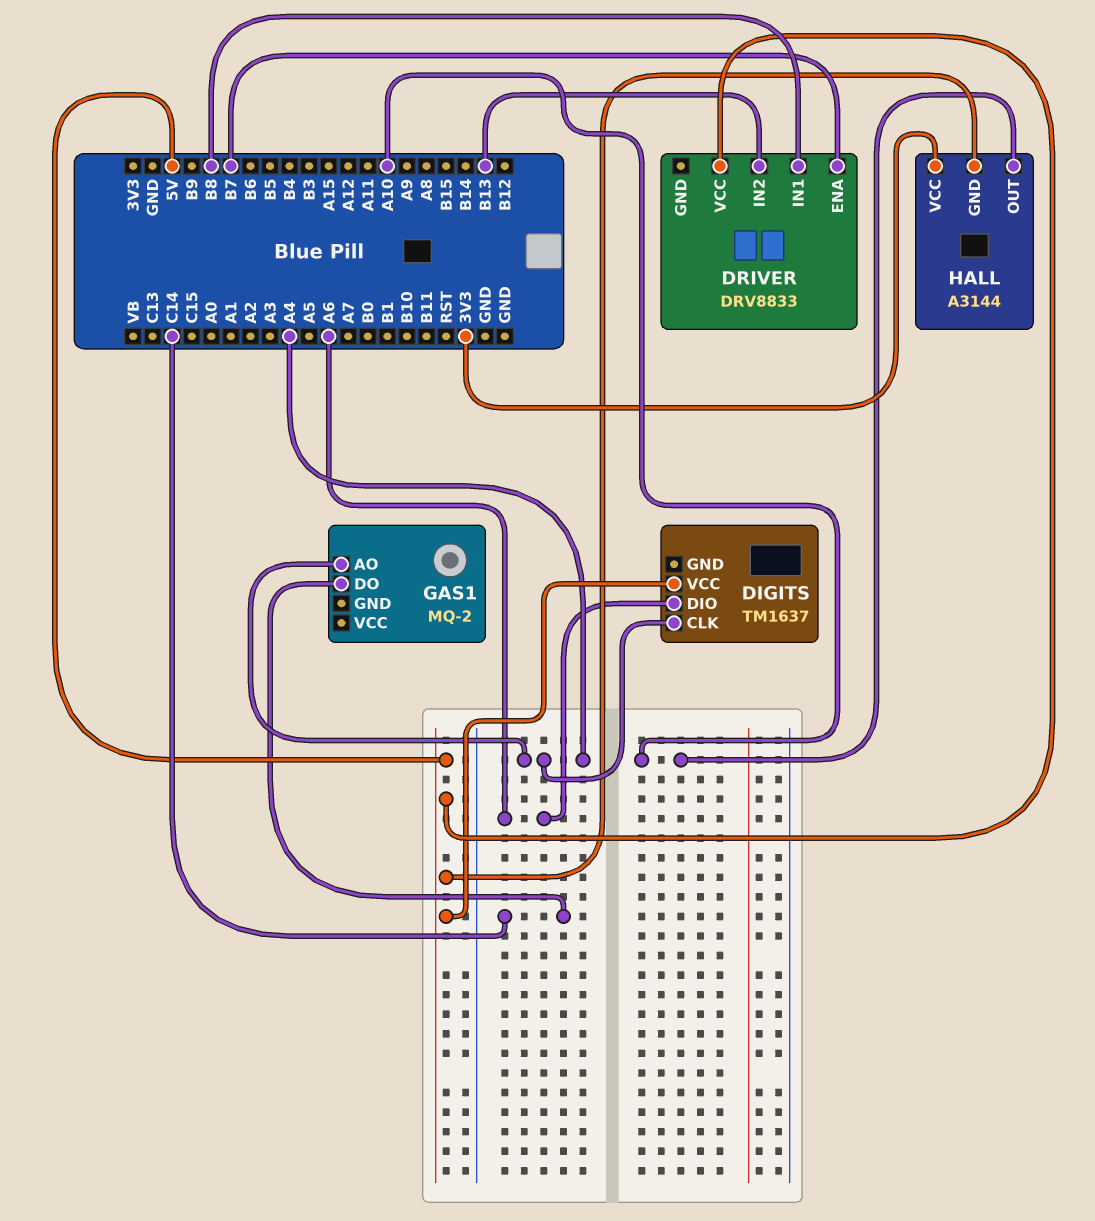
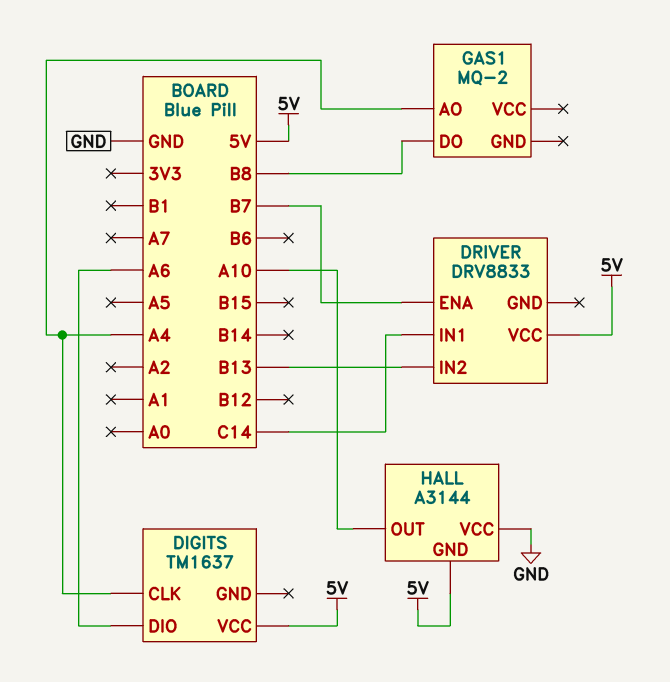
DRIVER pin IN1: B8 -> C14
GAS1 pin DO: C14 -> B8
HALL pin VCC: 3V3 -> GND

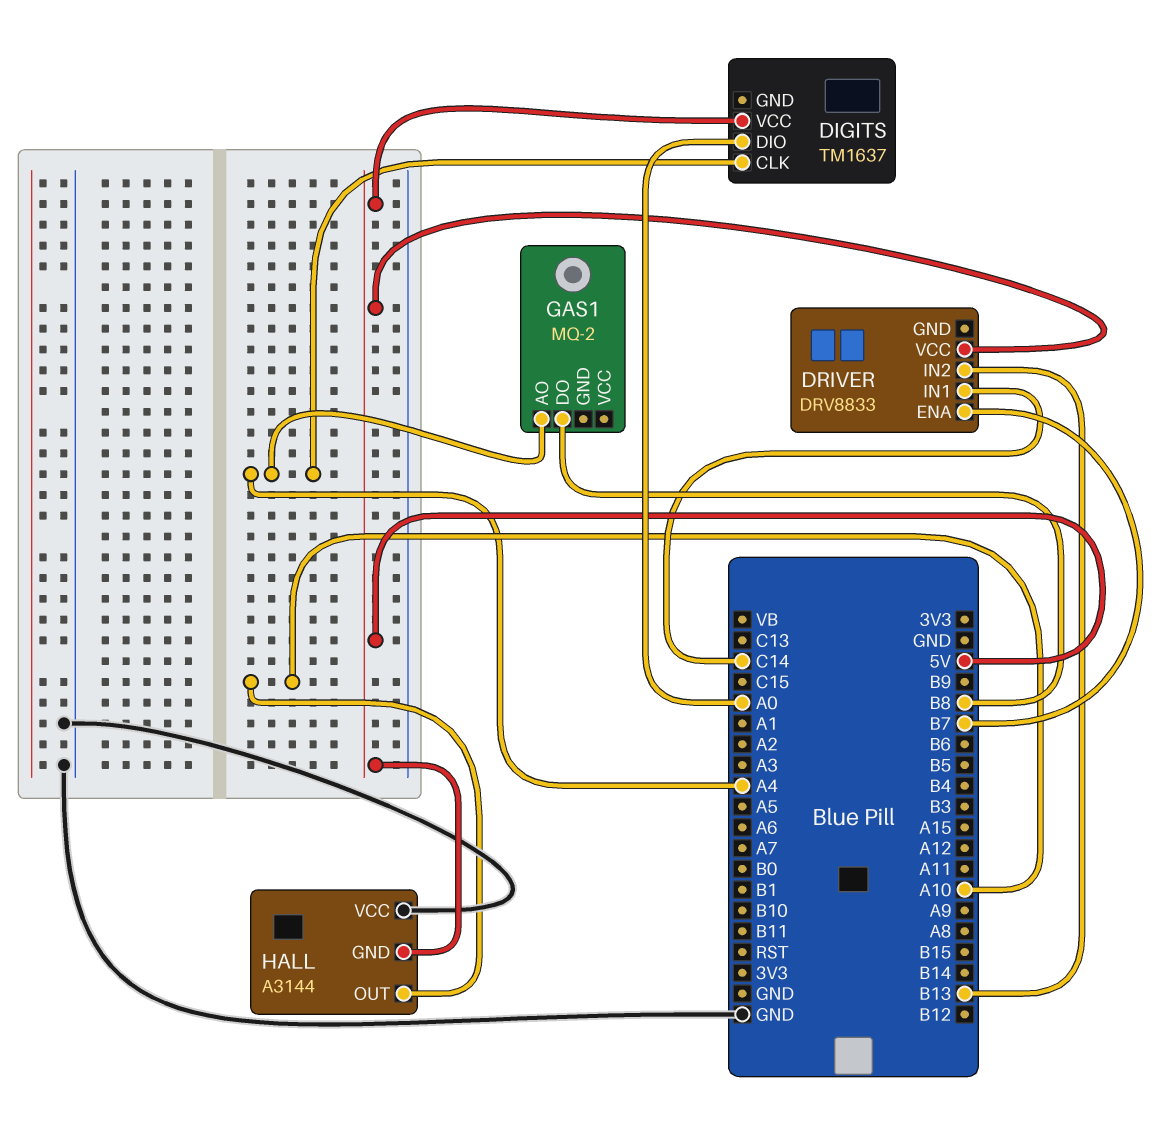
DIGITS pin DIO: A6 -> A0

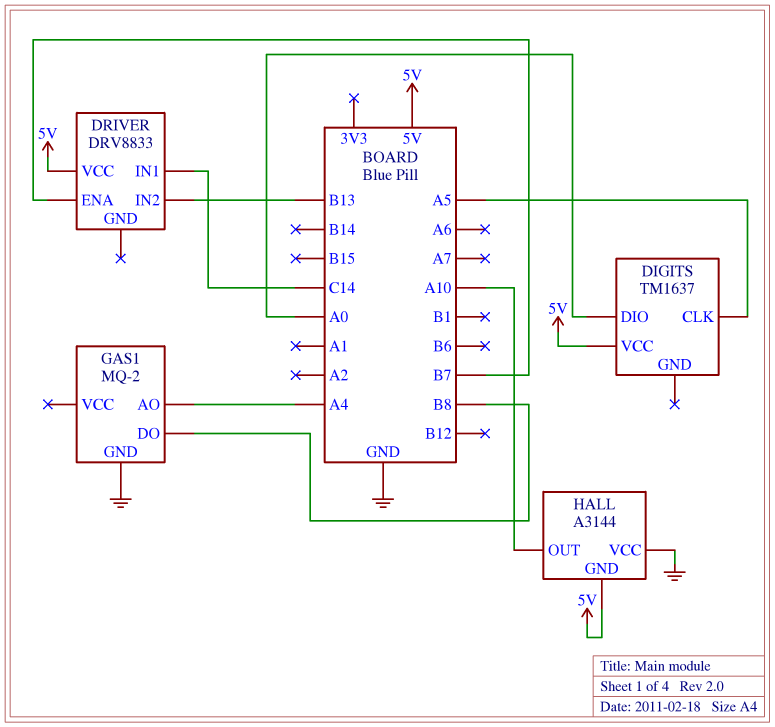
DIGITS pin CLK: A4 -> A5
GAS1 pin GND: none -> GND

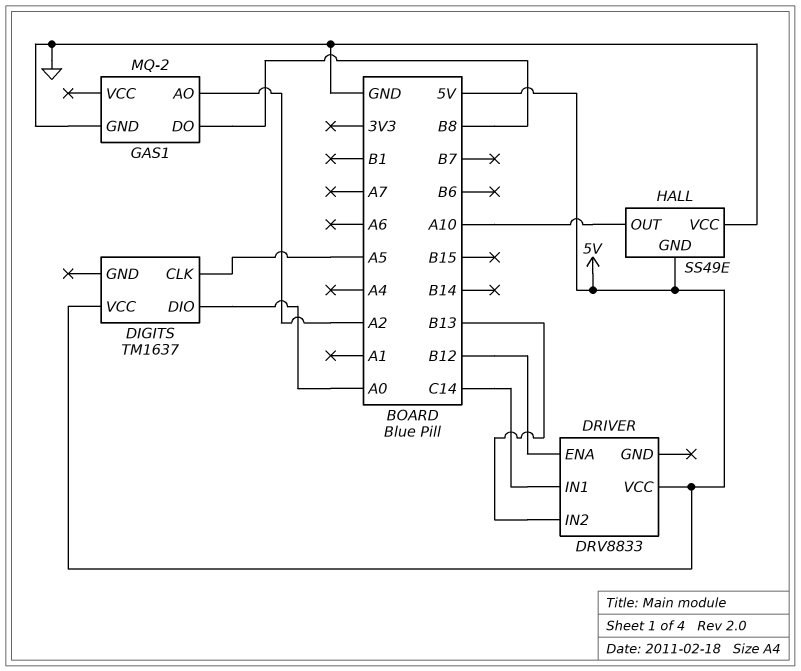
DRIVER pin ENA: B7 -> B12
GAS1 pin AO: A4 -> A2
HALL: A3144 -> SS49E

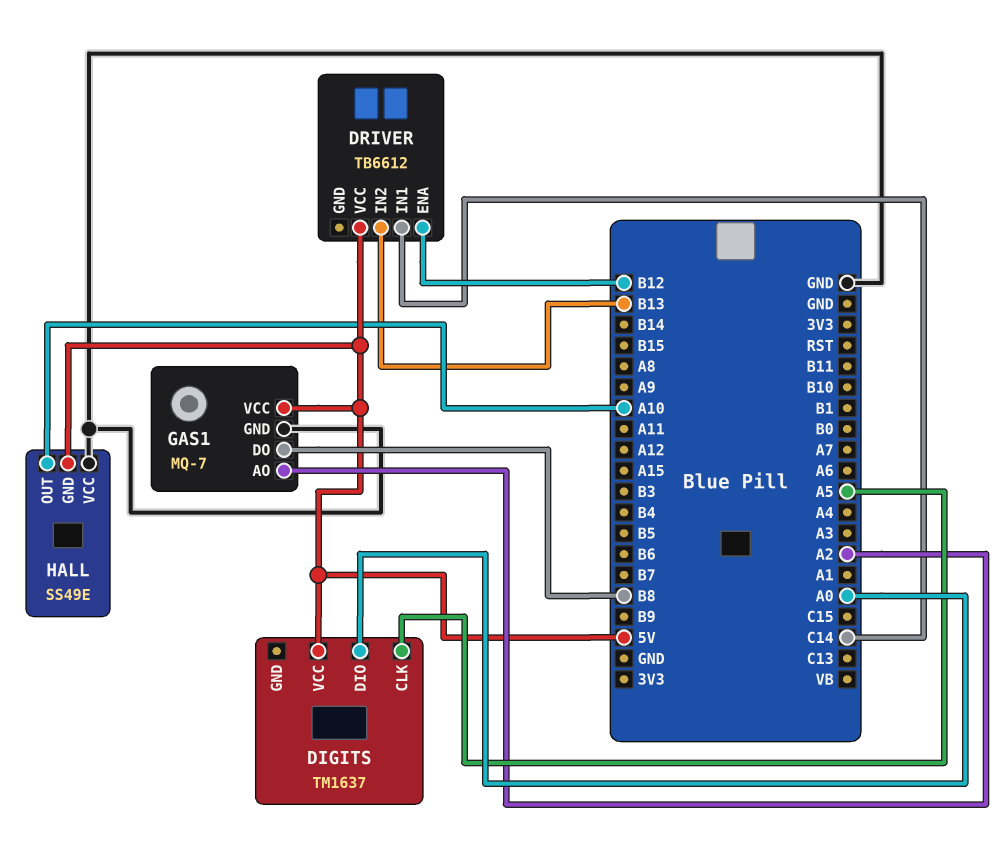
DRIVER: DRV8833 -> TB6612
GAS1: MQ-2 -> MQ-7
GAS1 pin VCC: none -> 5V

